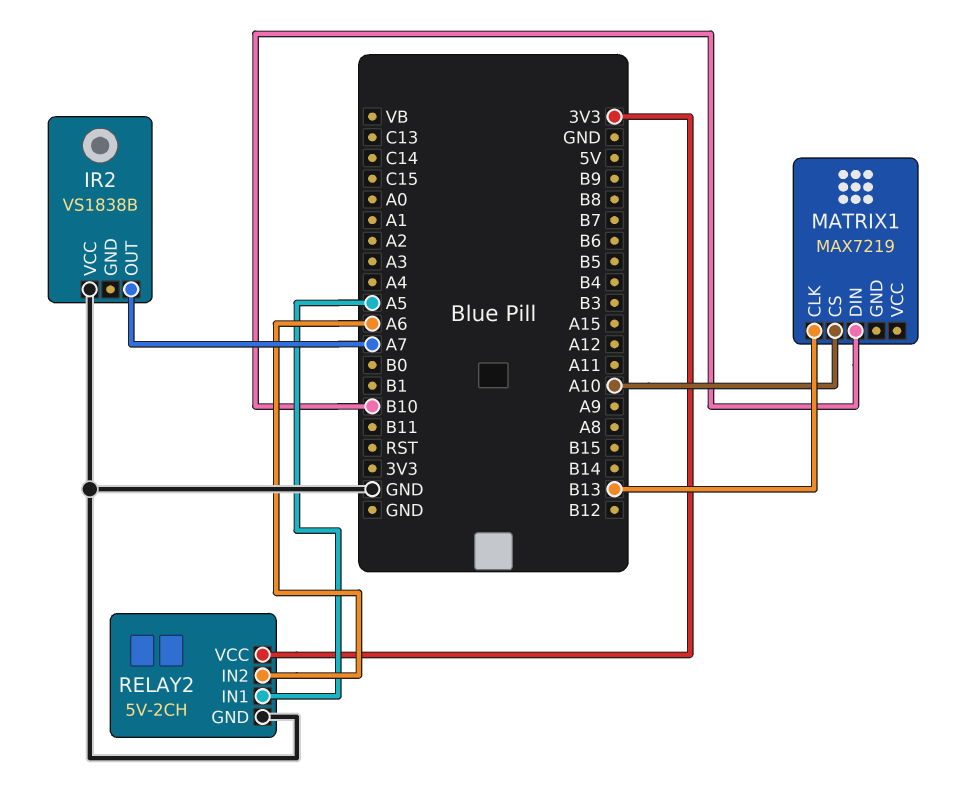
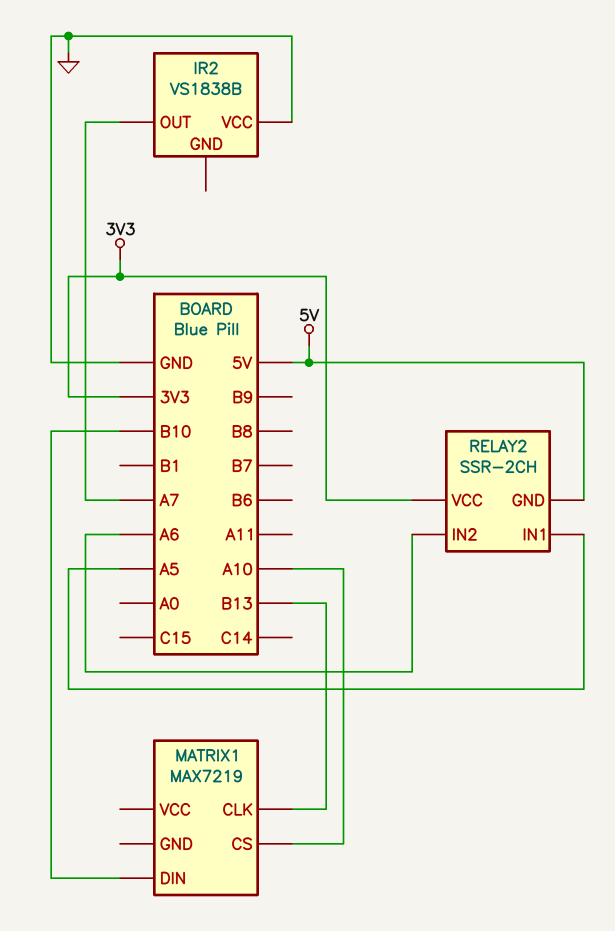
RELAY2: 5V-2CH -> SSR-2CH
RELAY2 pin GND: GND -> 5V

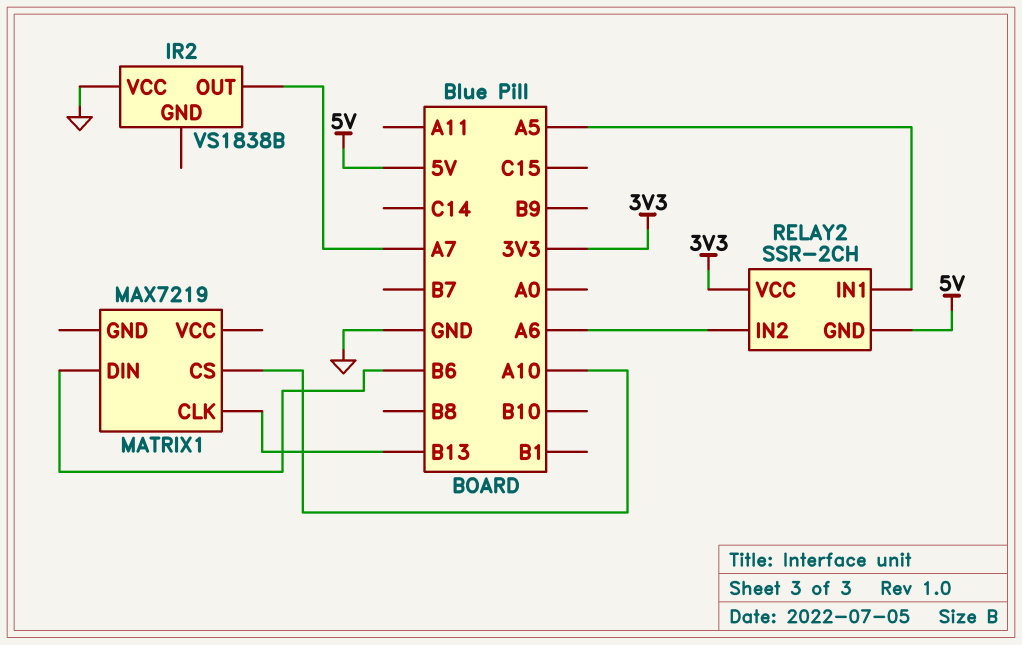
MATRIX1 pin DIN: B10 -> B6

